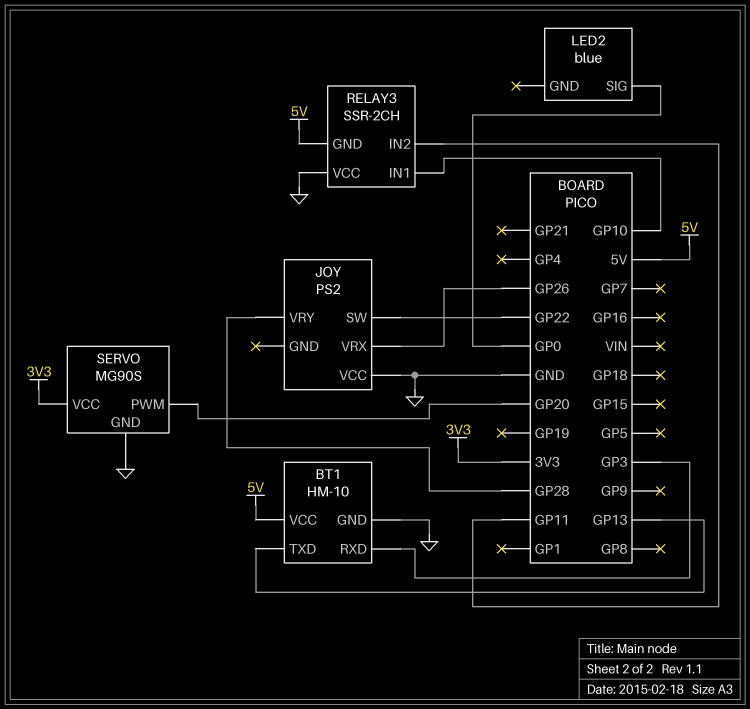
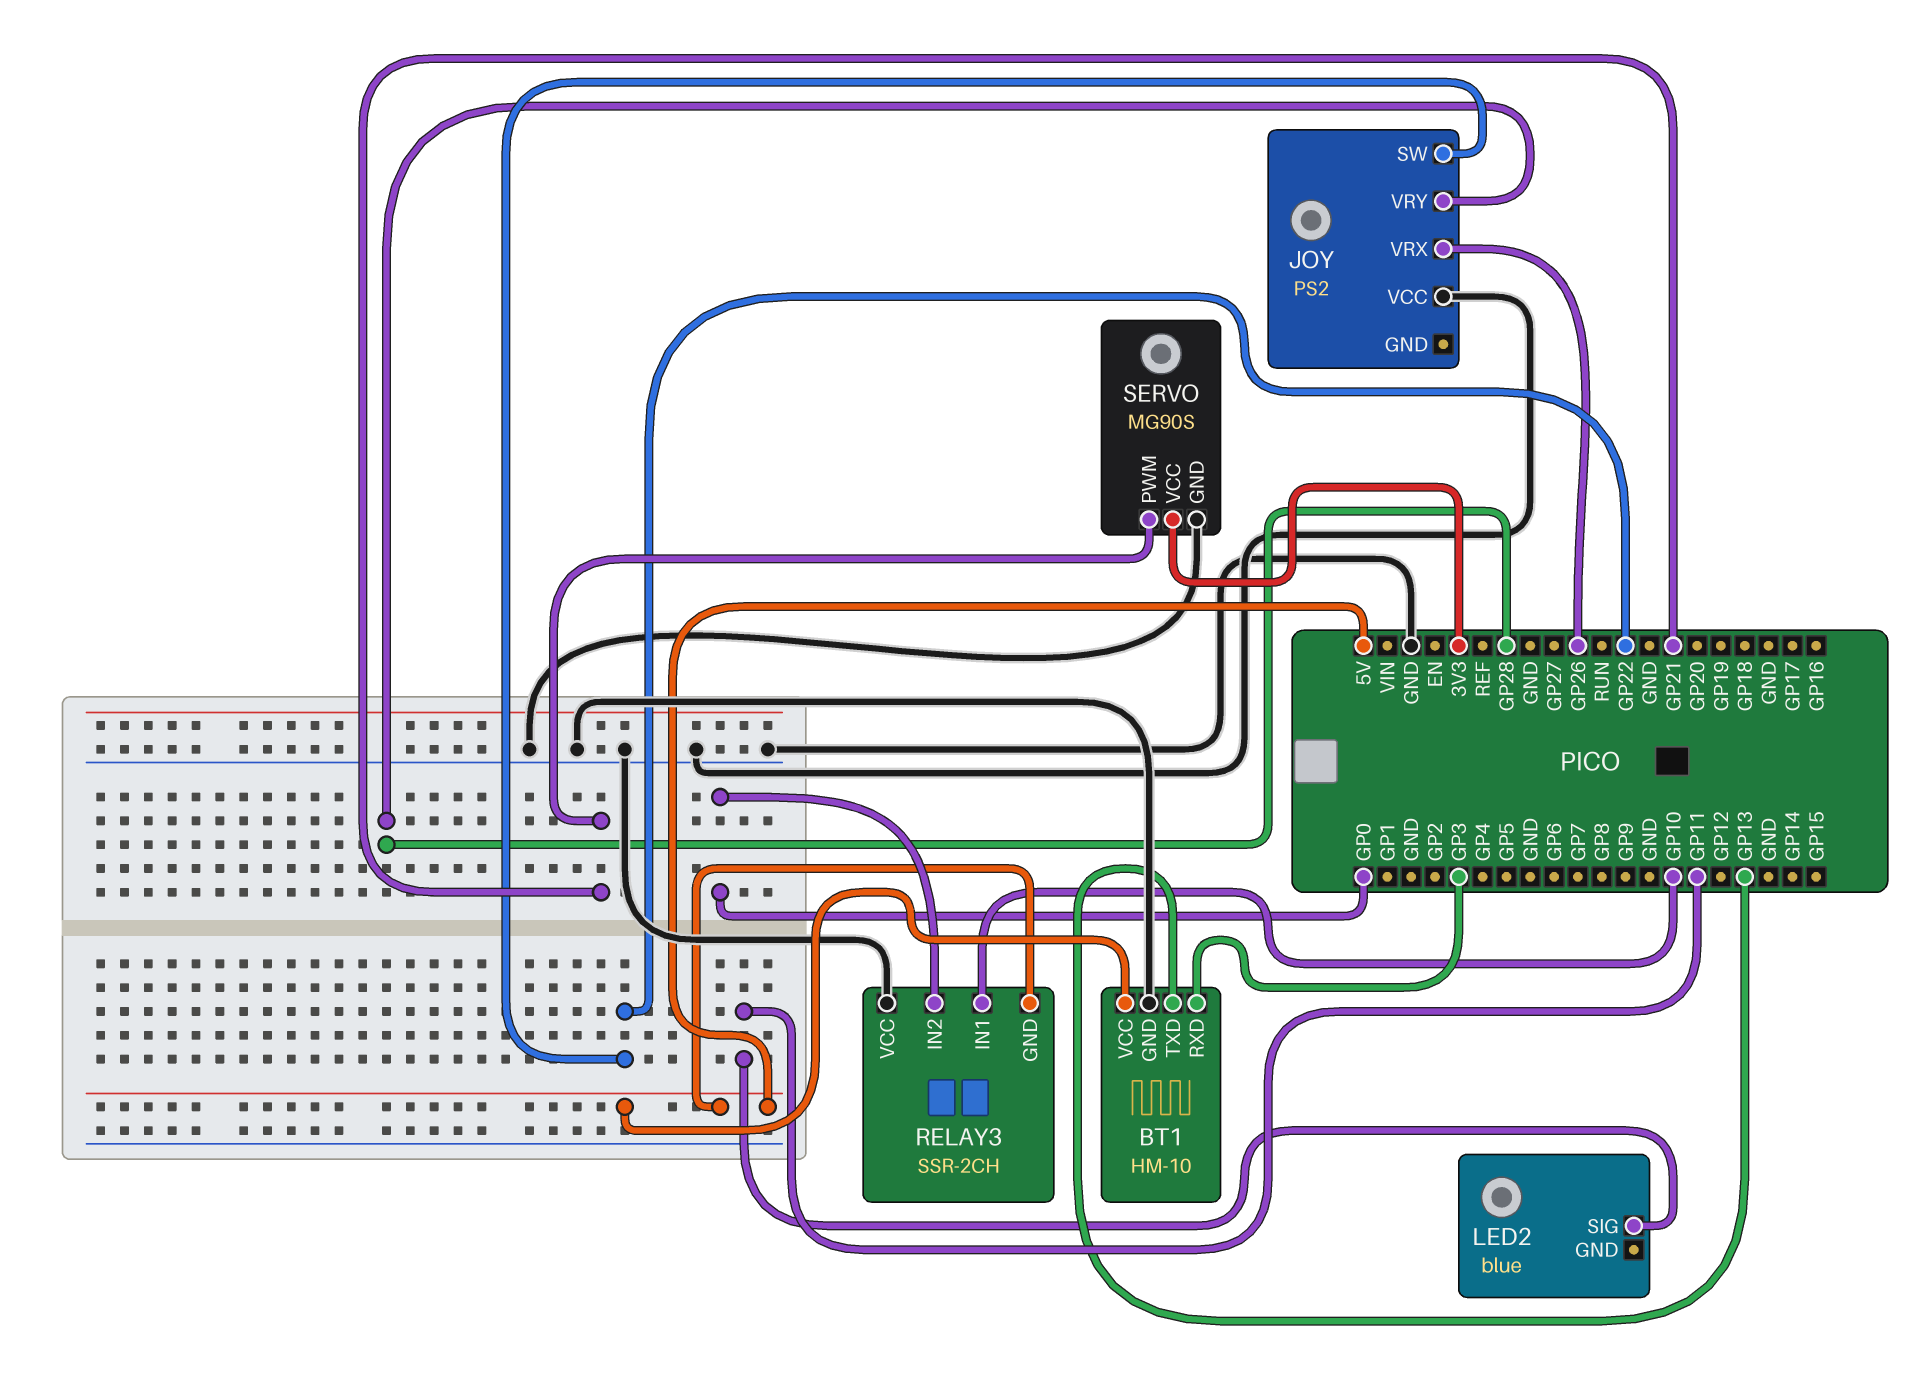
LED2 pin SIG: GP0 -> GP11
RELAY3 pin IN2: GP11 -> GP0
SERVO pin PWM: GP20 -> GP21

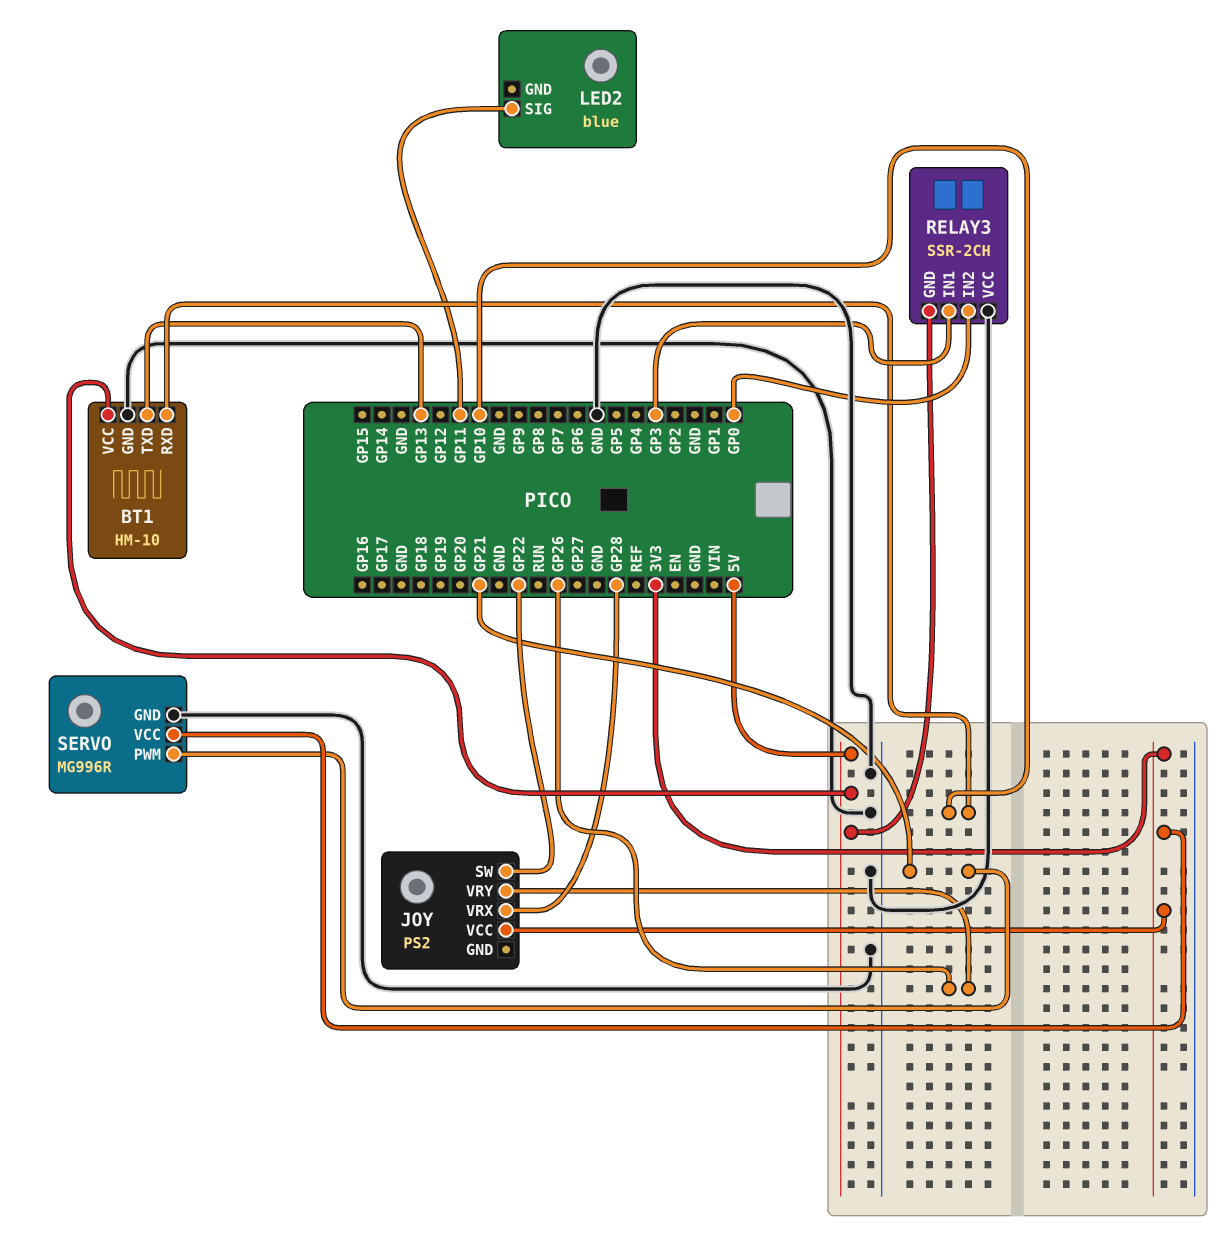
BT1 pin RXD: GP3 -> GP10
JOY pin VCC: GND -> 3V3
JOY pin VRX: GP26 -> GP28
JOY pin VRY: GP28 -> GP26
RELAY3 pin IN1: GP10 -> GP3
SERVO: MG90S -> MG996R

